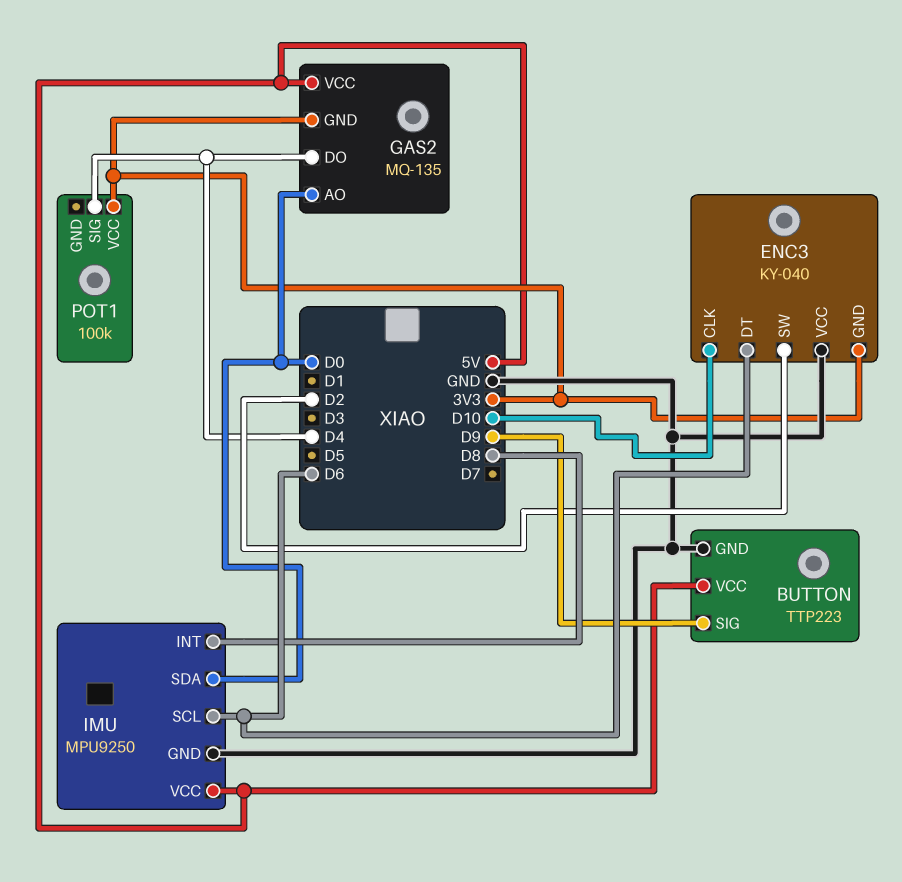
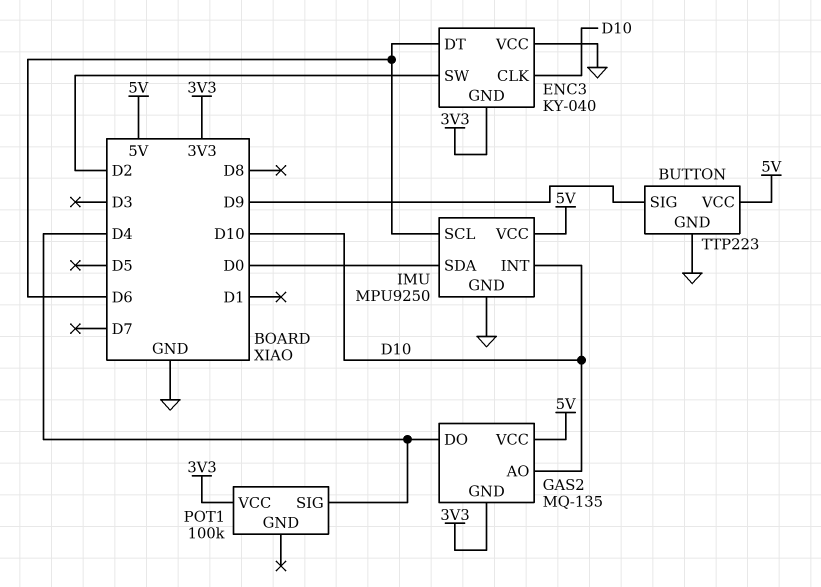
GAS2 pin AO: D0 -> D10
IMU pin INT: D8 -> D10

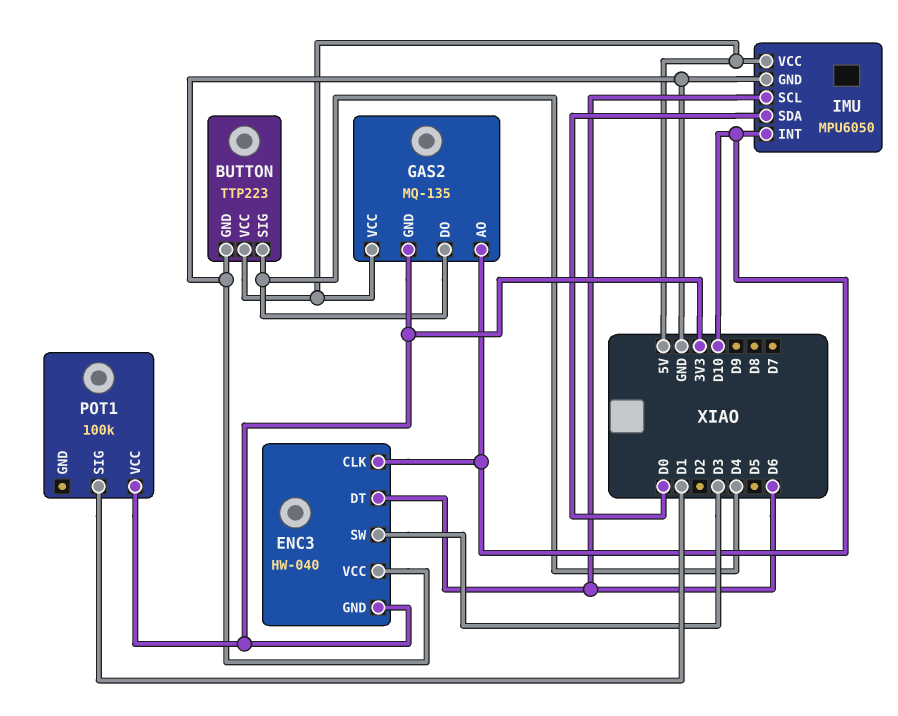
BUTTON pin SIG: D9 -> D4
ENC3: KY-040 -> HW-040
ENC3 pin SW: D2 -> D3
IMU: MPU9250 -> MPU6050
POT1 pin SIG: D4 -> D1

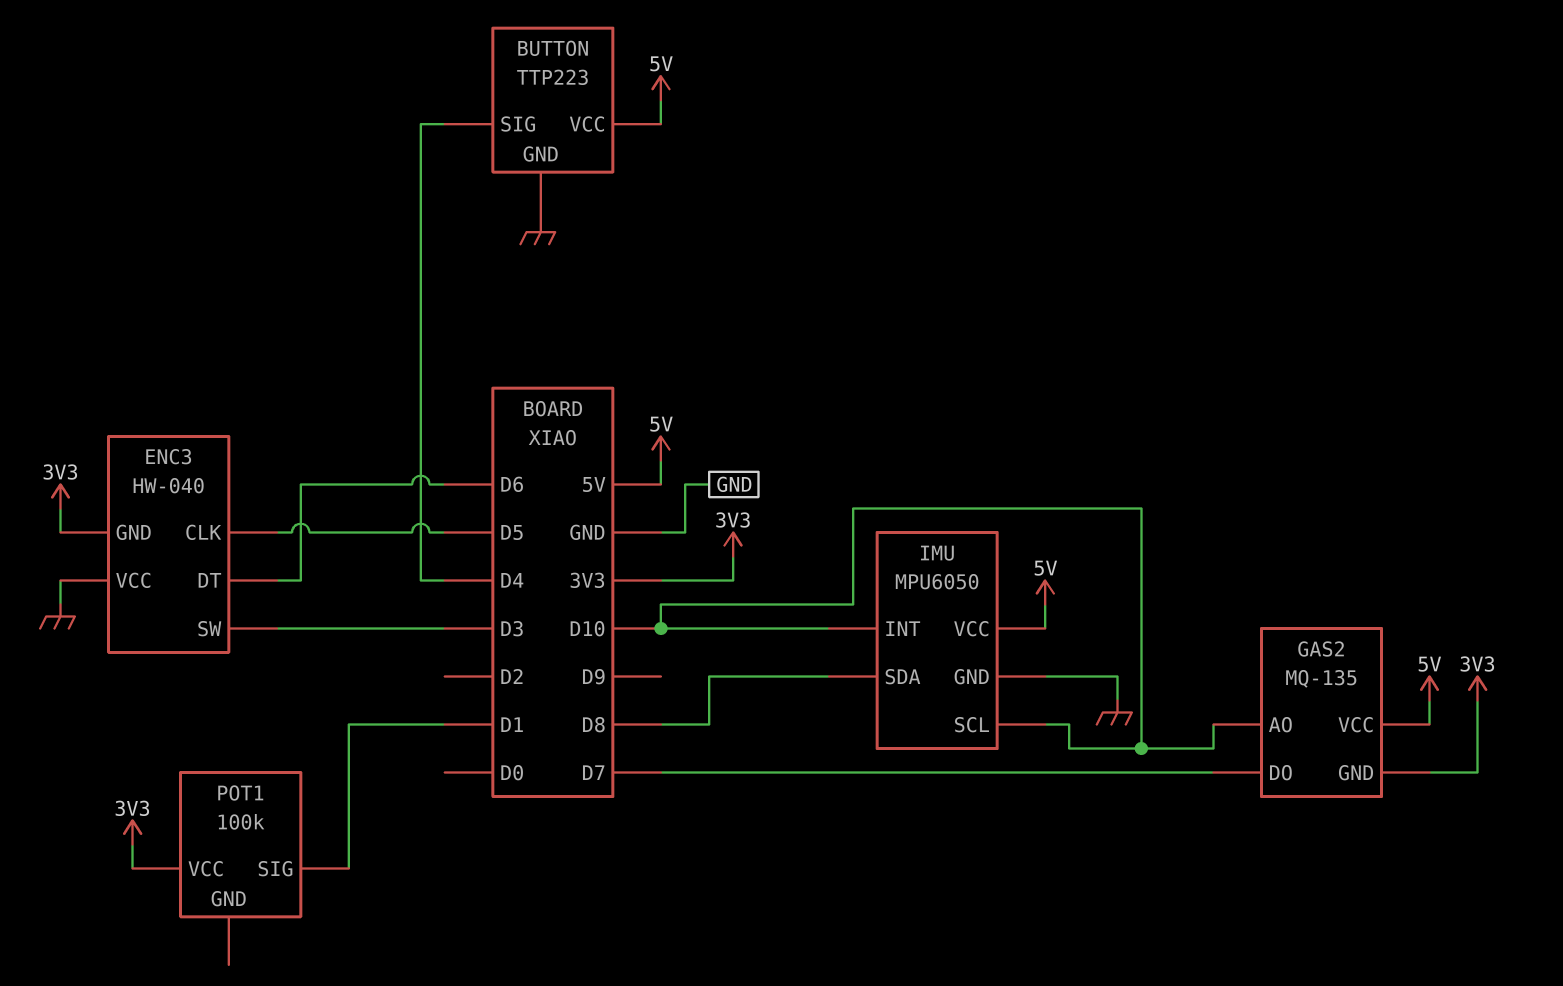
ENC3 pin CLK: D10 -> D5
GAS2 pin DO: D4 -> D7
IMU pin SCL: D6 -> D10
IMU pin SDA: D0 -> D8

